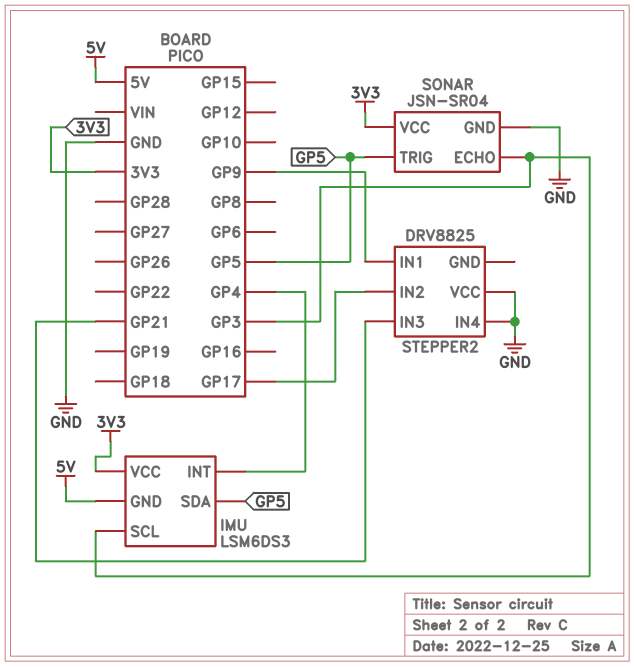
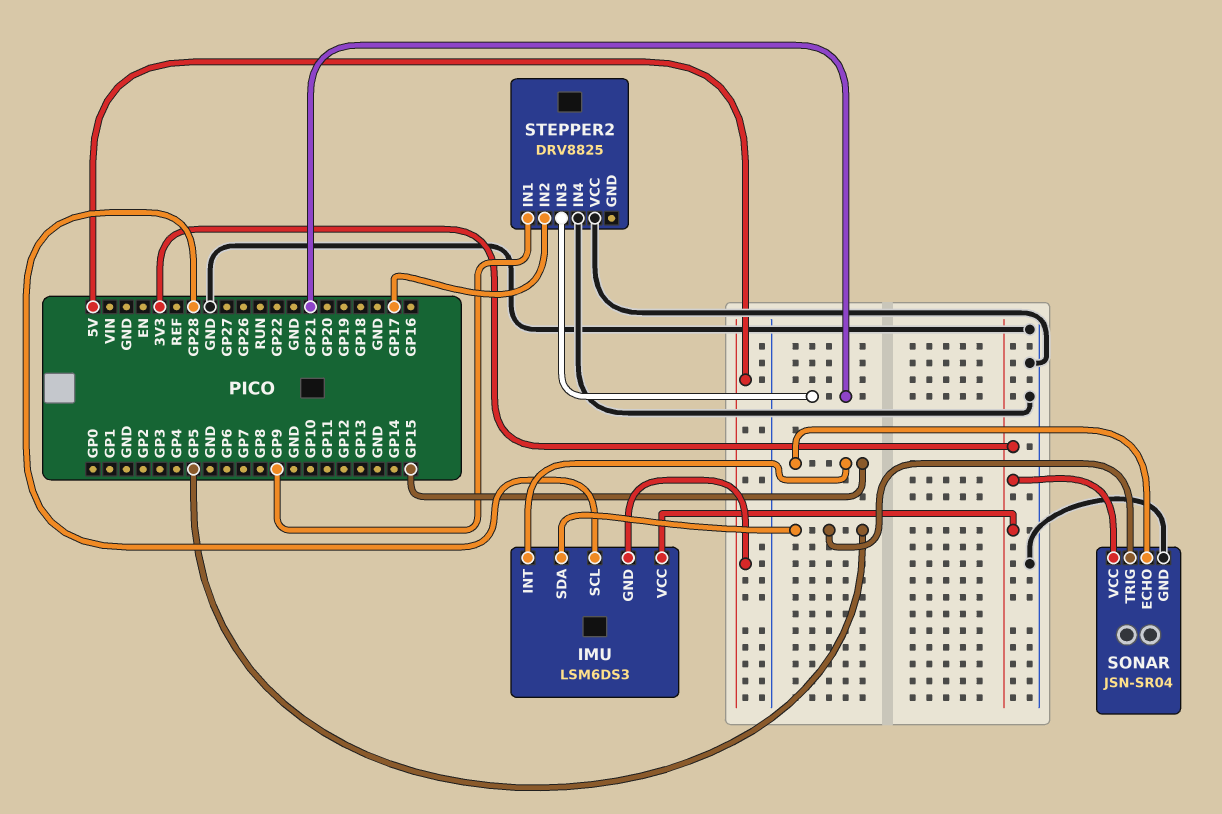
IMU pin INT: GP4 -> GP15
IMU pin SCL: GP3 -> GP28
SONAR pin ECHO: GP3 -> GP15

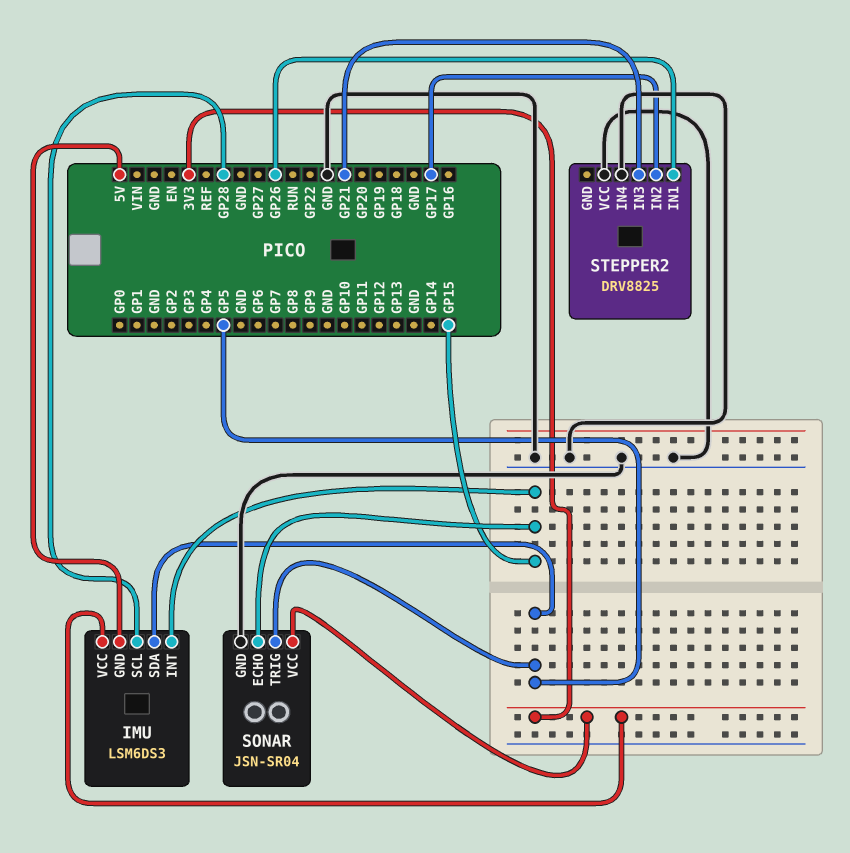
STEPPER2 pin IN1: GP9 -> GP26

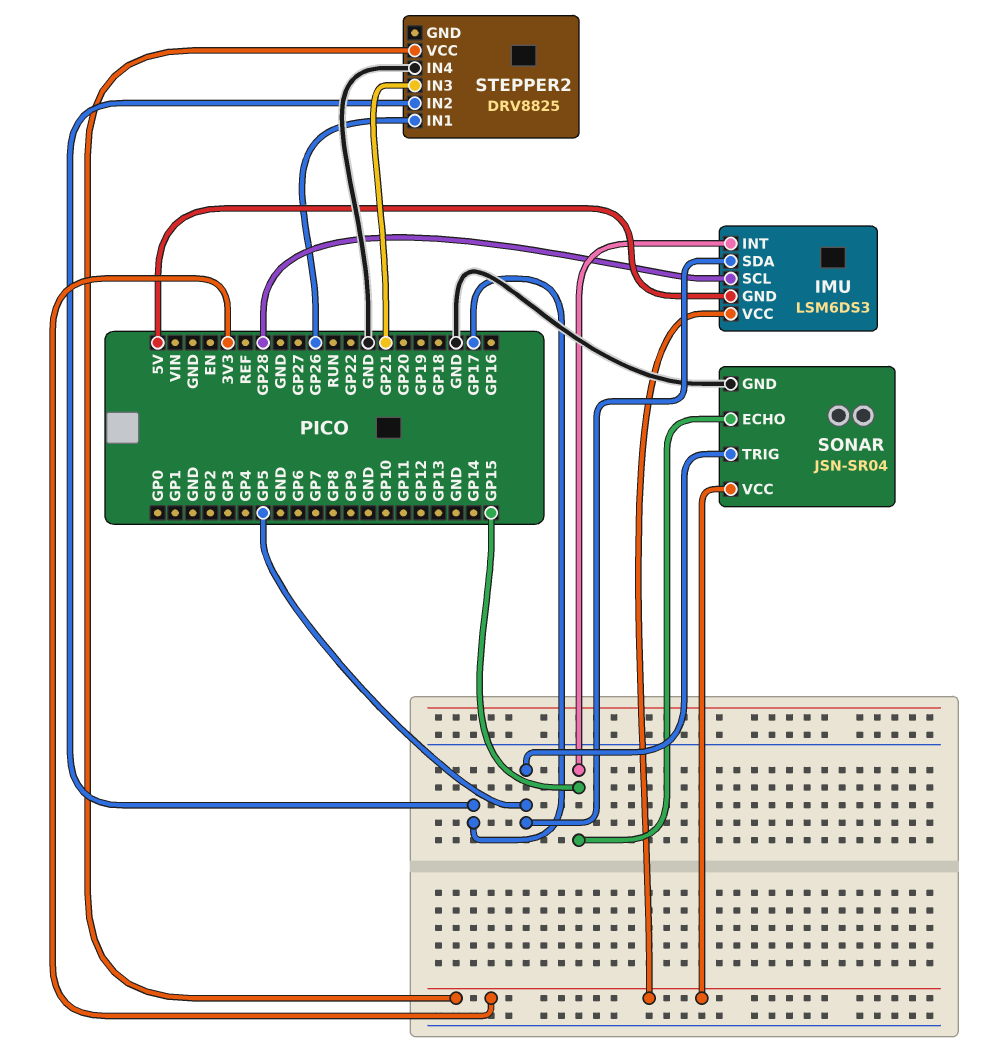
STEPPER2 pin VCC: GND -> 3V3

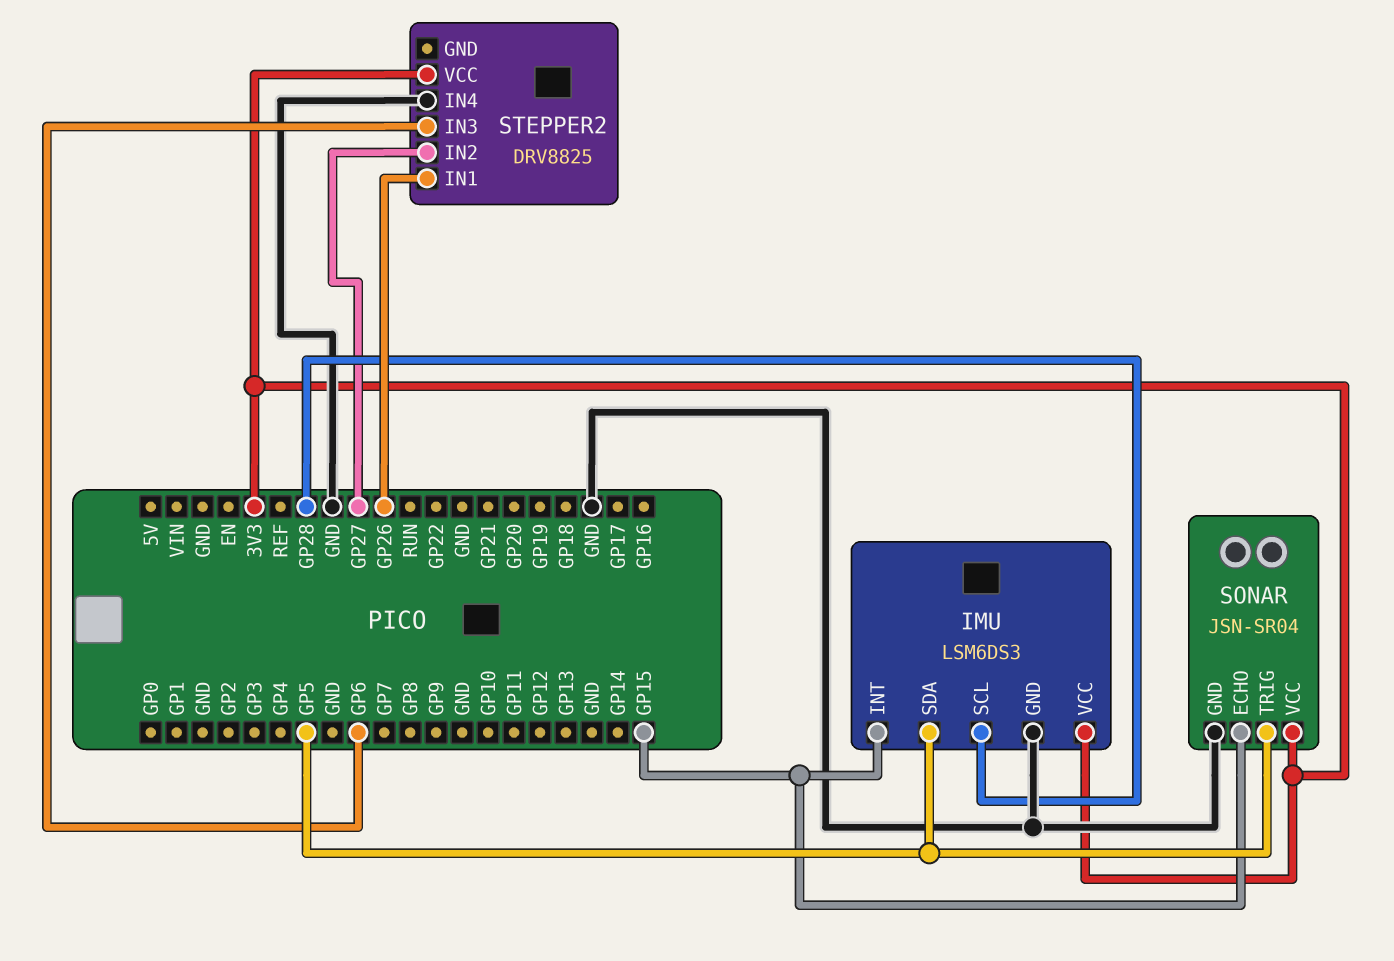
IMU pin GND: 5V -> GND
STEPPER2 pin IN2: GP17 -> GP27
STEPPER2 pin IN3: GP21 -> GP6

